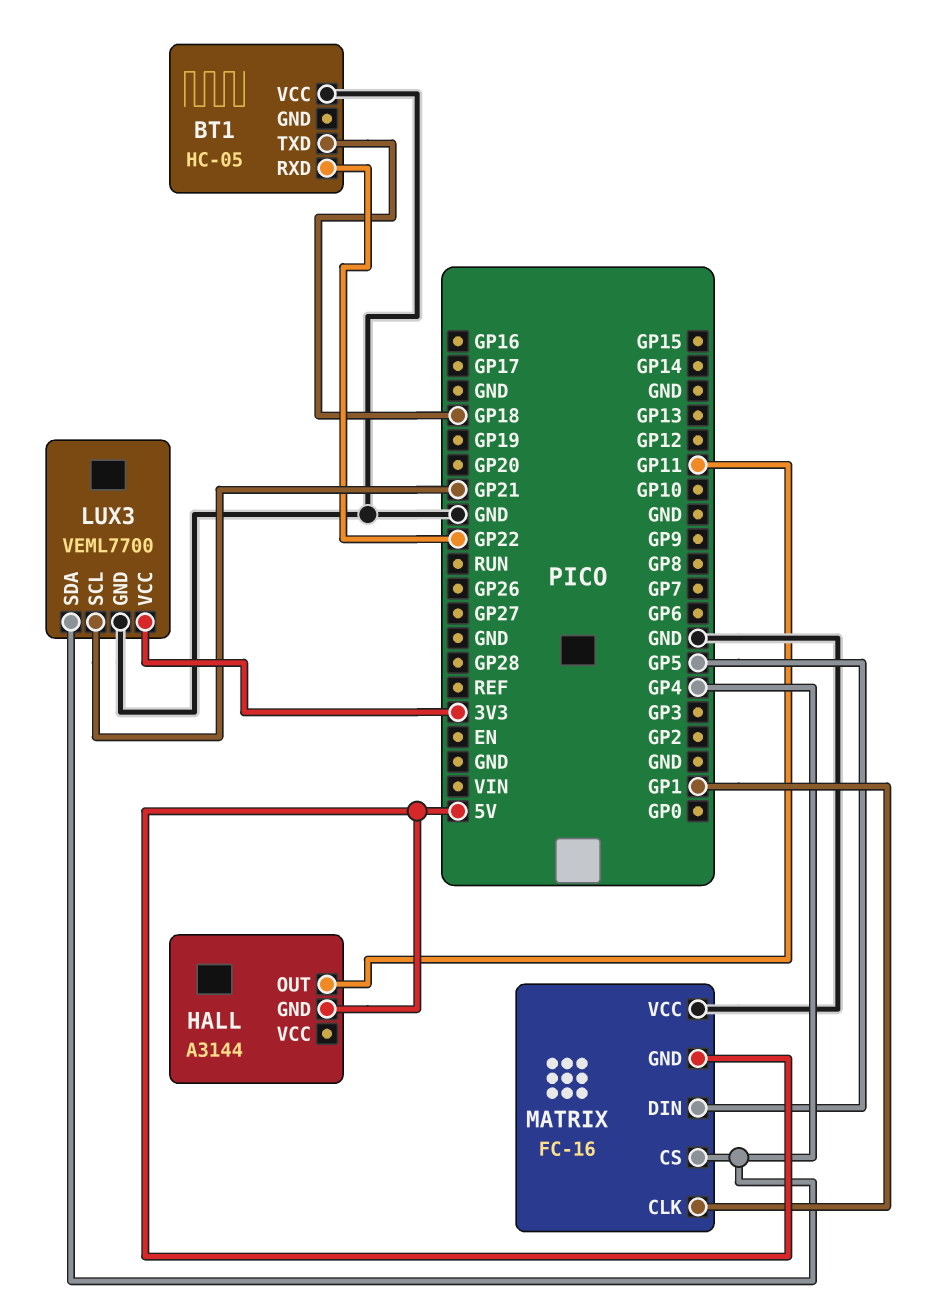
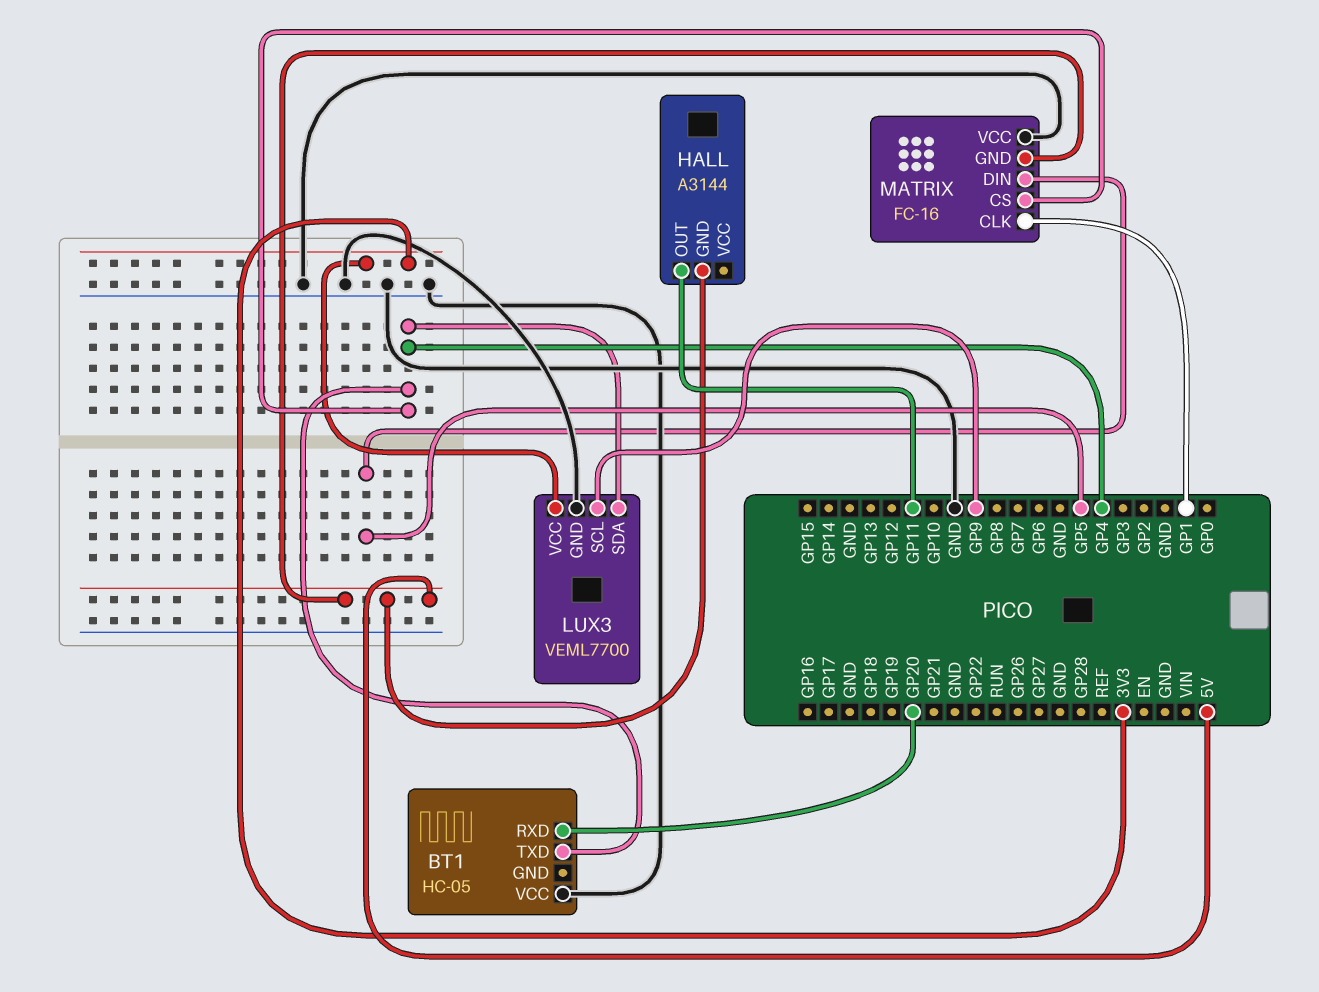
BT1 pin RXD: GP22 -> GP20
BT1 pin TXD: GP18 -> GP4
LUX3 pin SCL: GP21 -> GP9

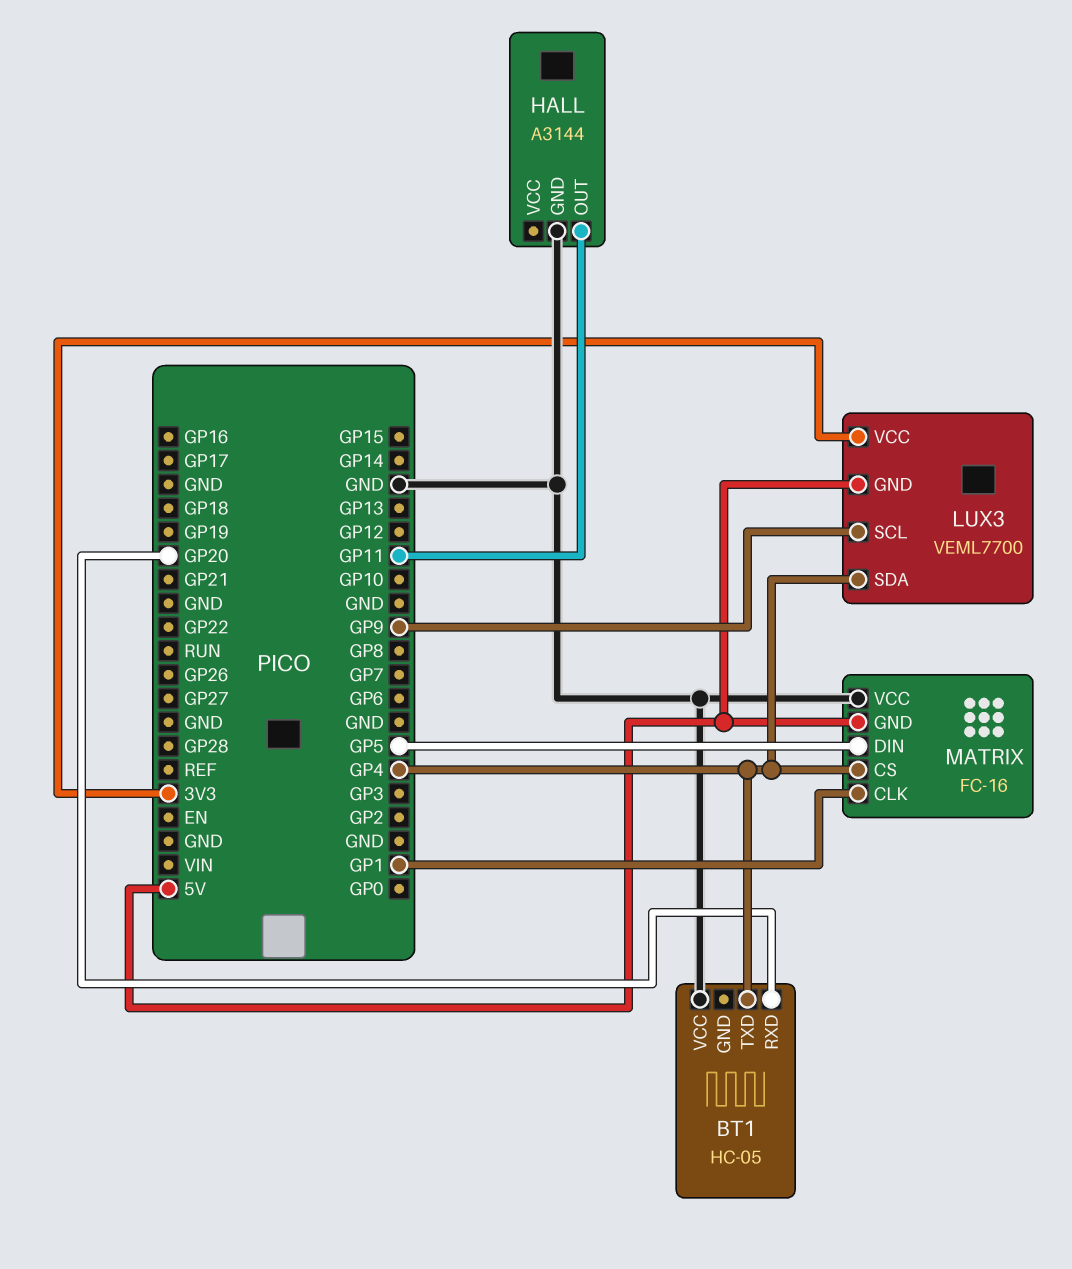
HALL pin GND: 5V -> GND
LUX3 pin GND: GND -> 5V

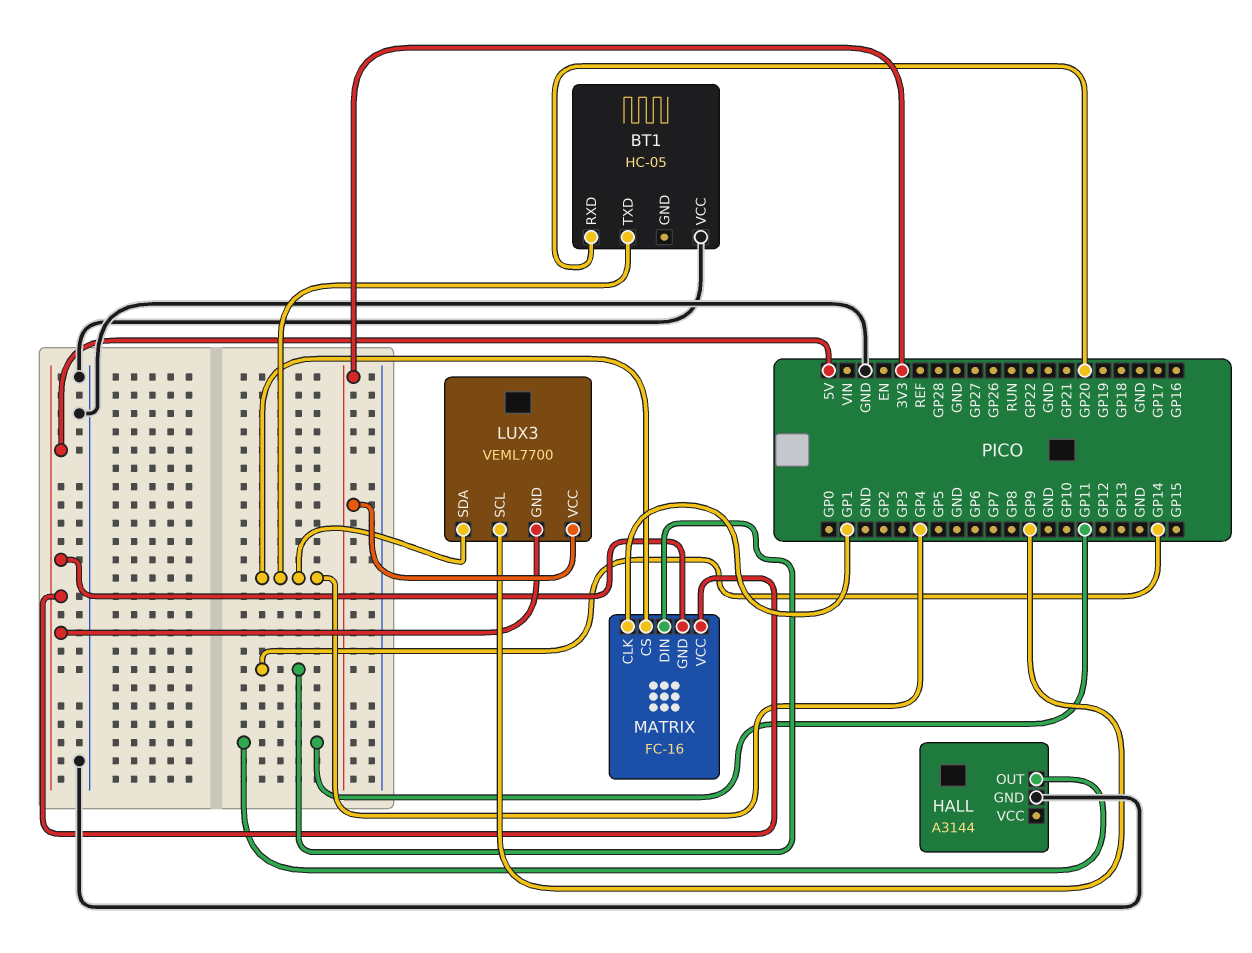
MATRIX pin DIN: GP5 -> GP14
MATRIX pin VCC: GND -> 5V

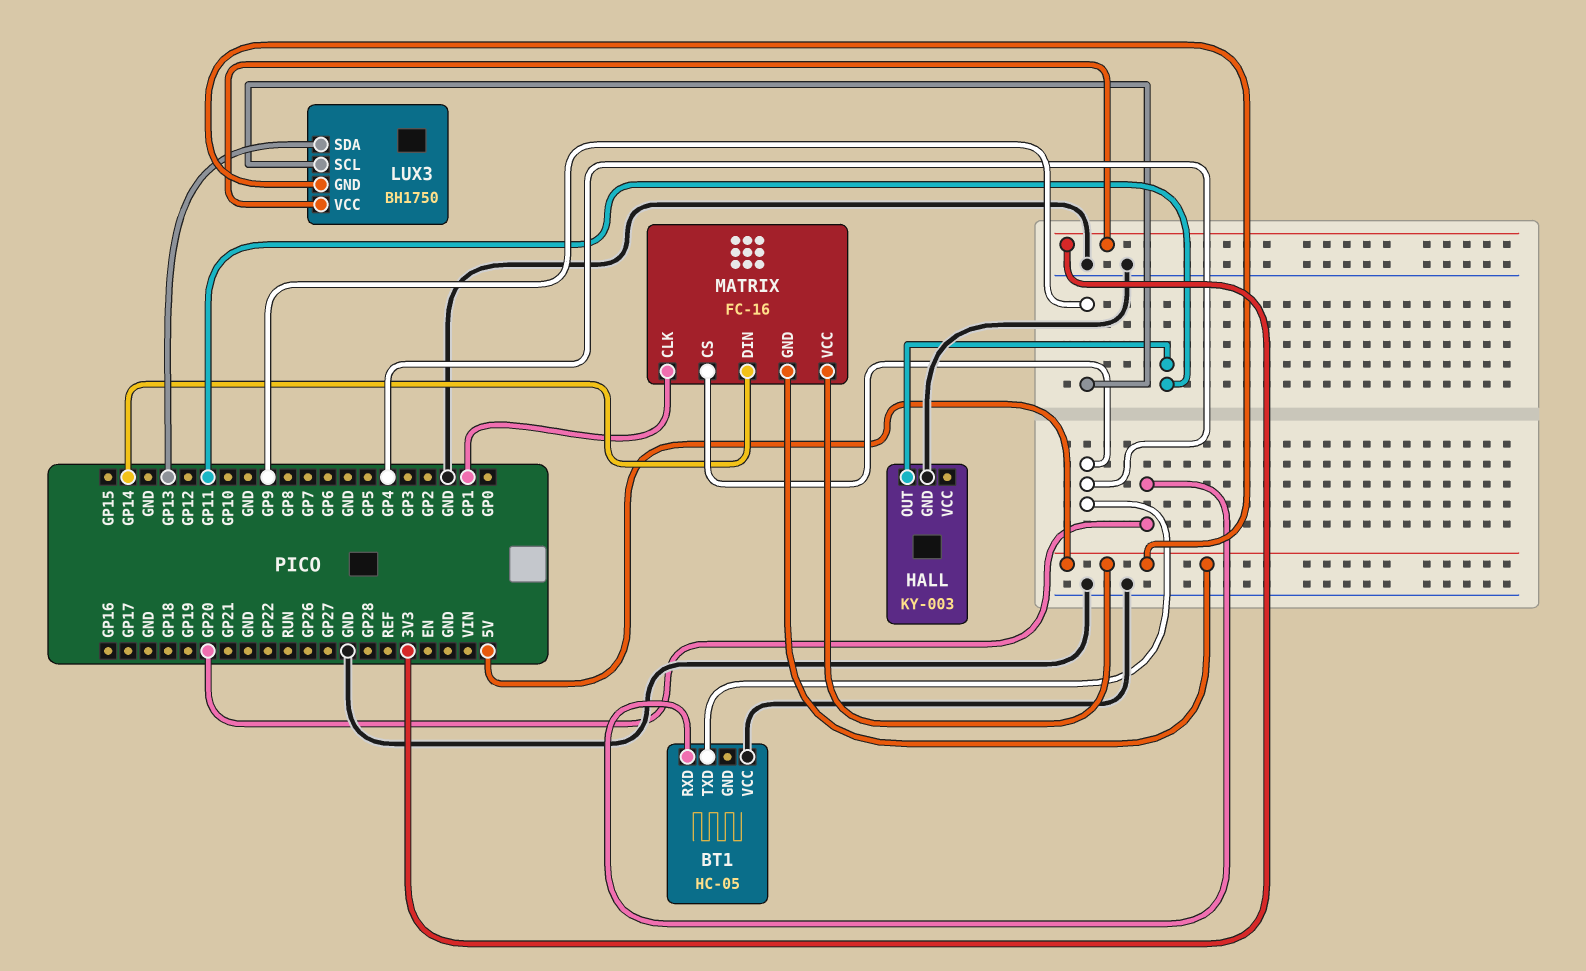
HALL: A3144 -> KY-003
LUX3: VEML7700 -> BH1750
LUX3 pin SDA: GP4 -> GP13

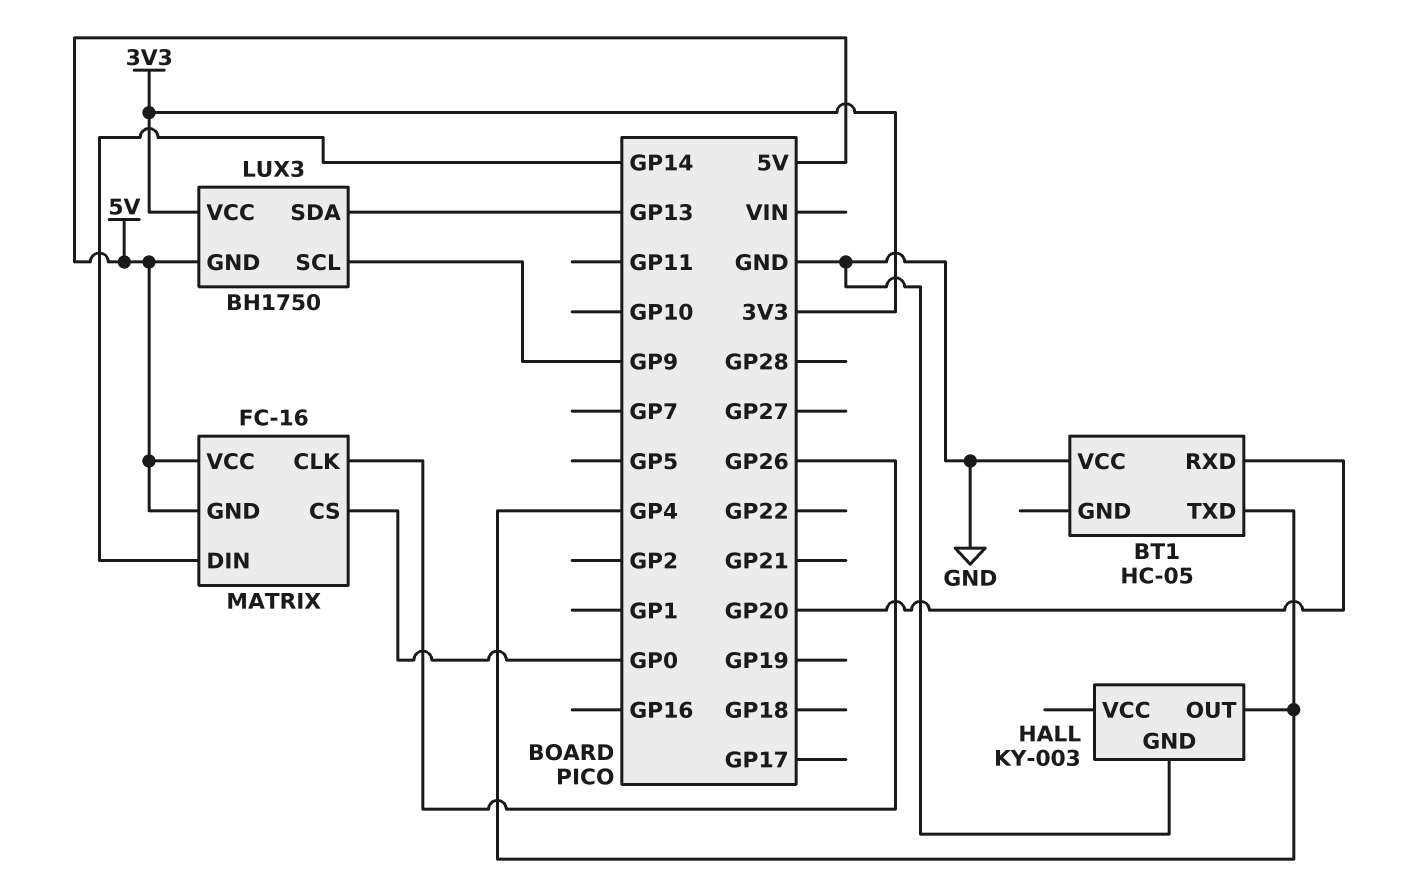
HALL pin OUT: GP11 -> GP4
MATRIX pin CLK: GP1 -> GP26
MATRIX pin CS: GP4 -> GP0

